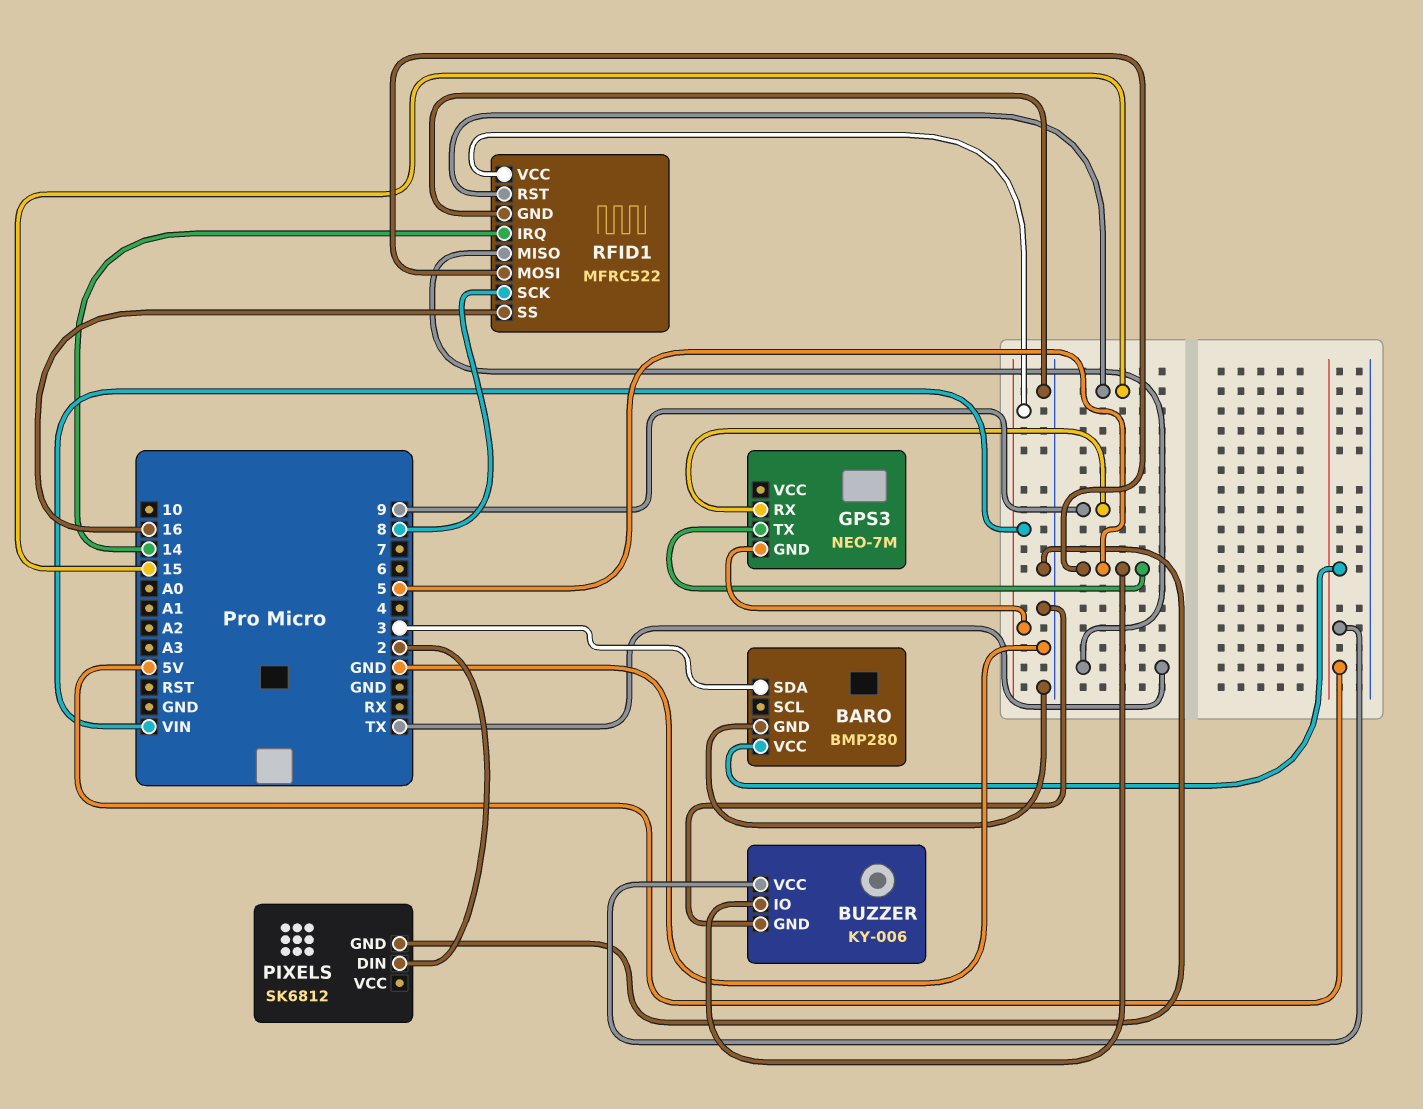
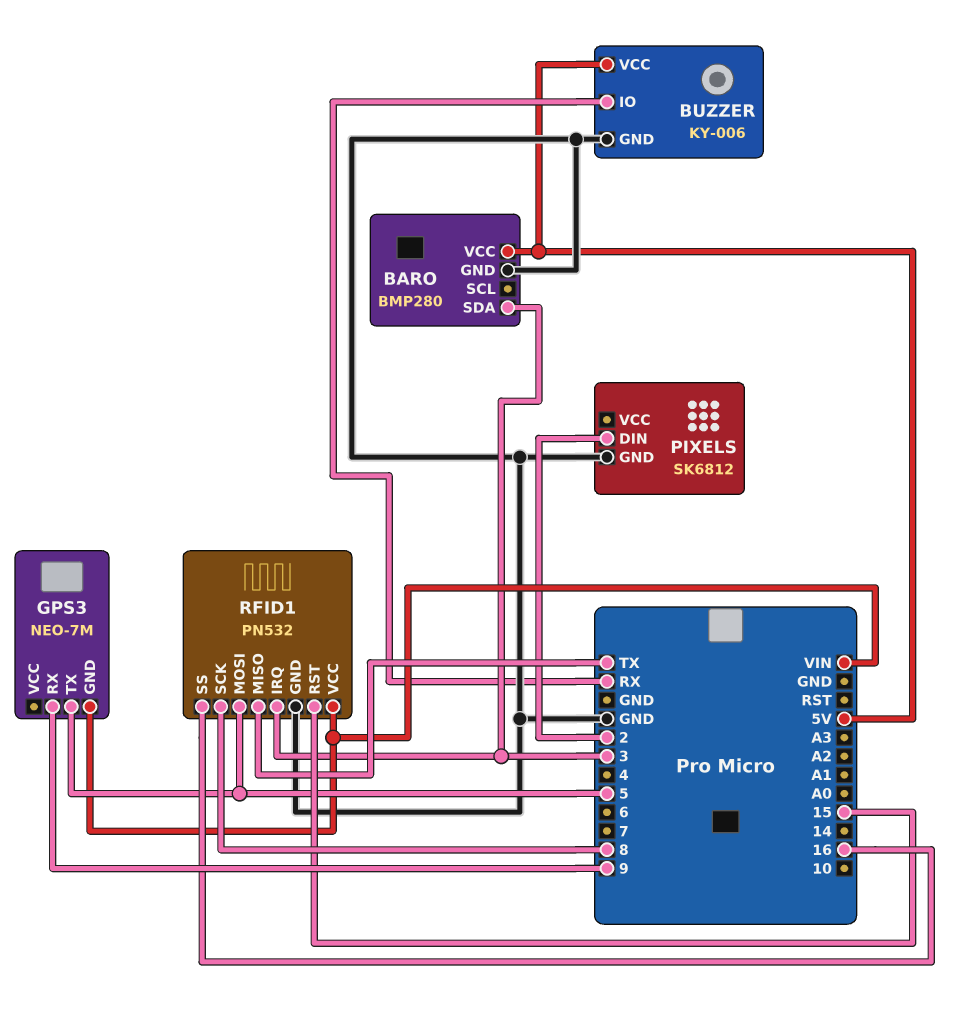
BUZZER pin IO: 5 -> RX
RFID1: MFRC522 -> PN532
RFID1 pin IRQ: 14 -> 3

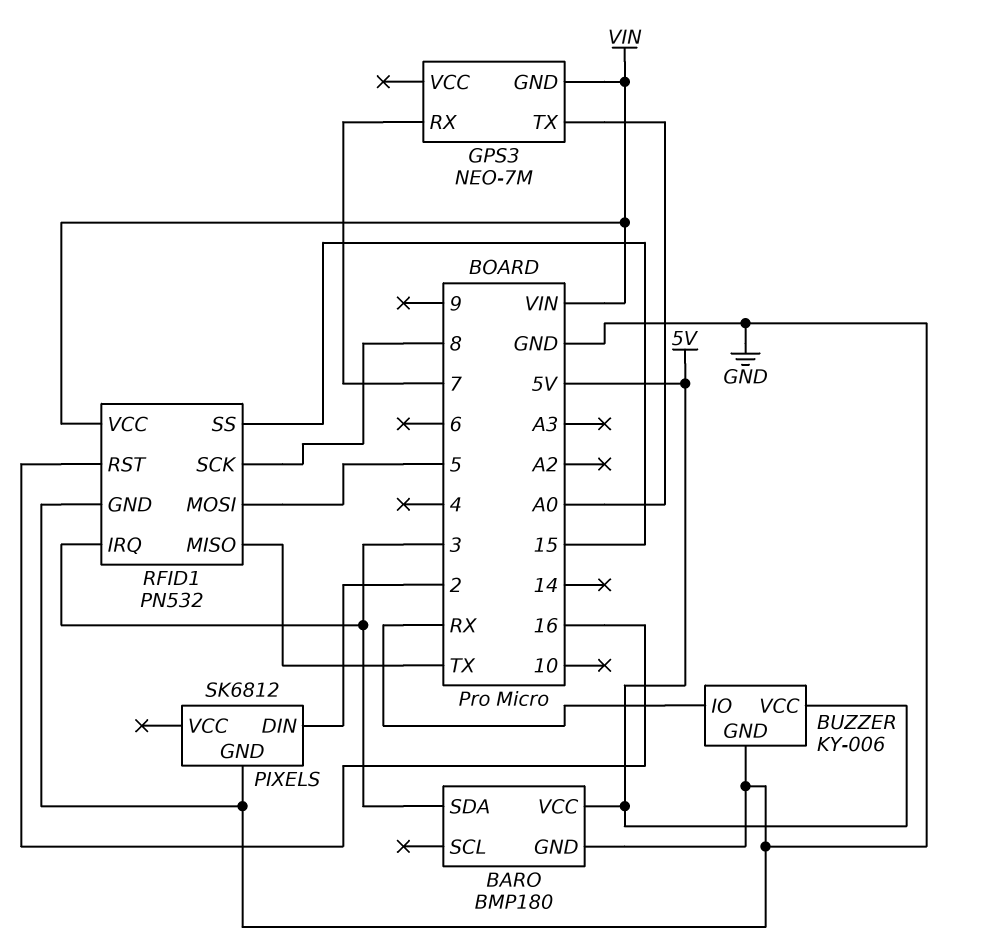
BARO: BMP280 -> BMP180
GPS3 pin RX: 9 -> 7
GPS3 pin TX: 5 -> A0
RFID1 pin RST: 15 -> 16
RFID1 pin SS: 16 -> 15

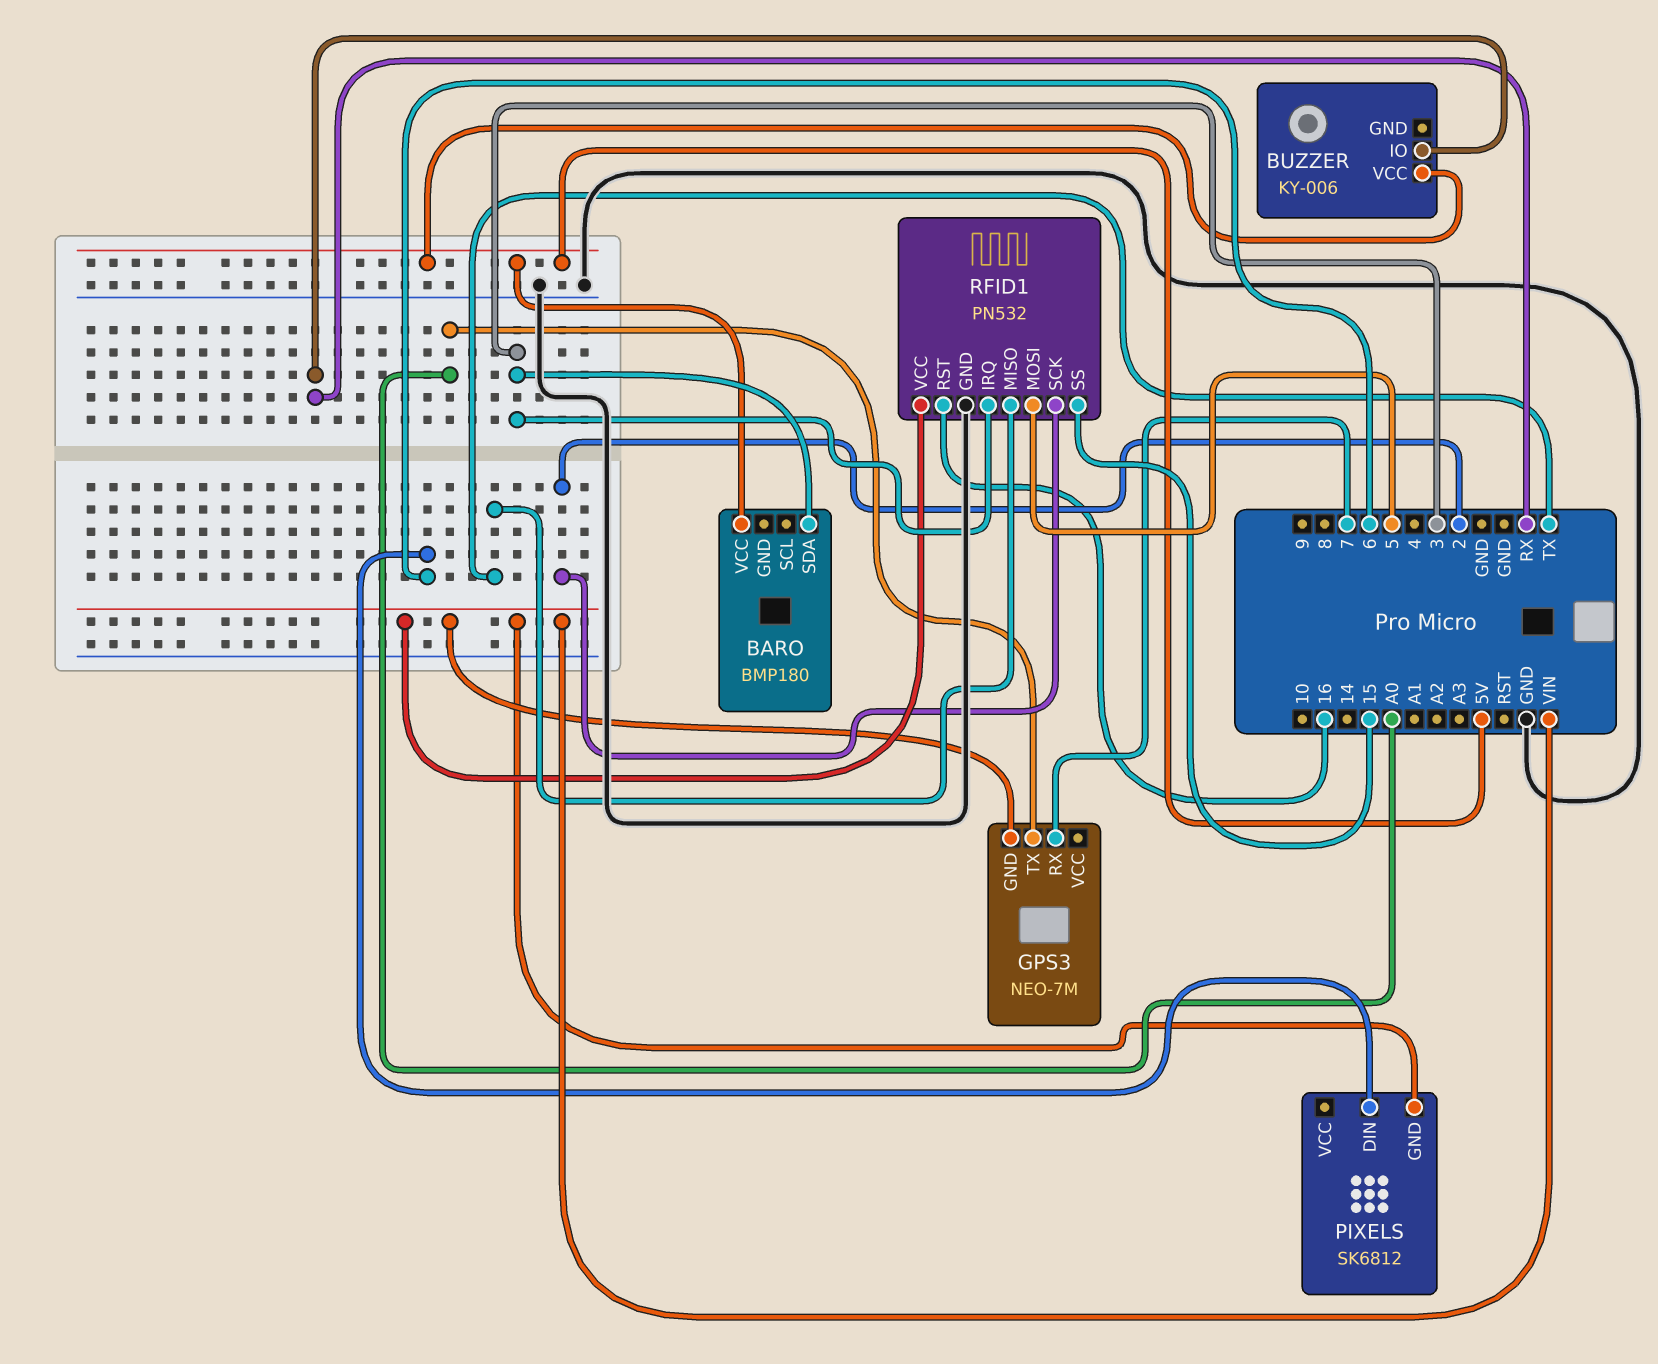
BARO pin GND: GND -> none
BUZZER pin GND: GND -> none
PIXELS pin DIN: 2 -> 6
PIXELS pin GND: GND -> VIN
RFID1 pin SCK: 8 -> 2

